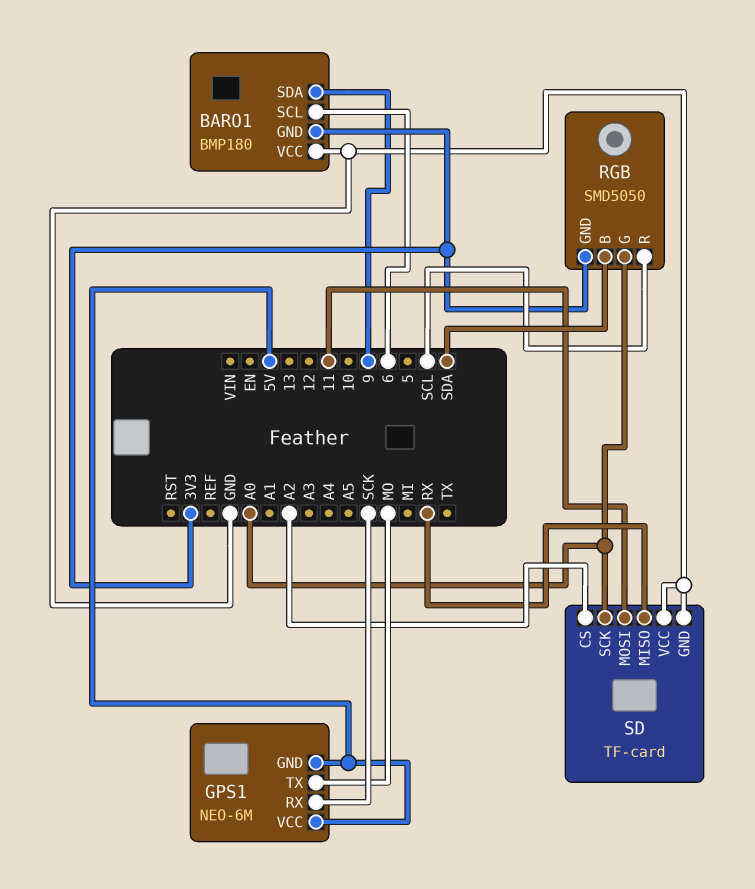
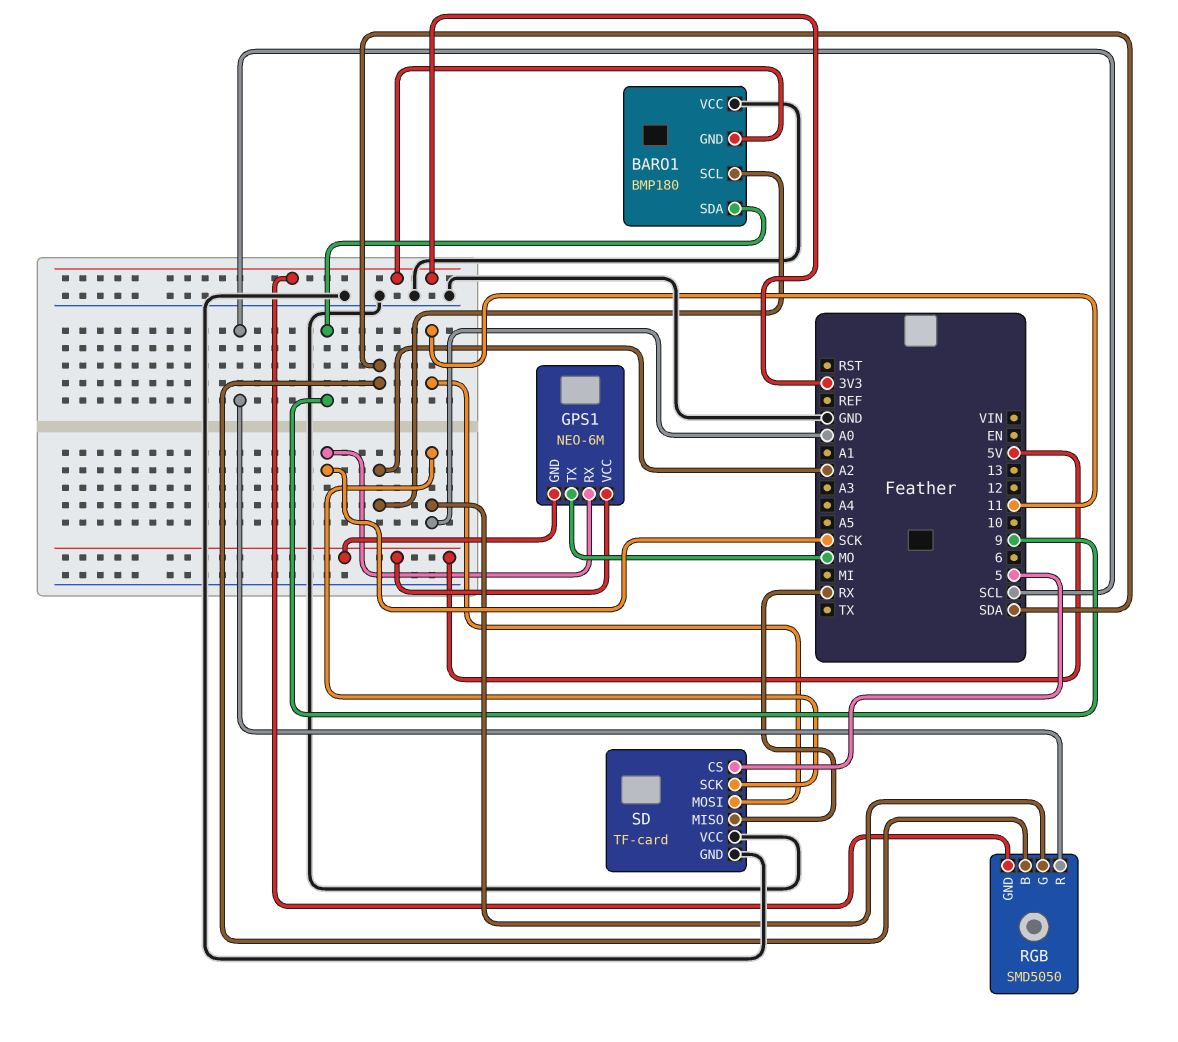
BARO1 pin SCL: 6 -> A2
SD pin CS: A2 -> 5

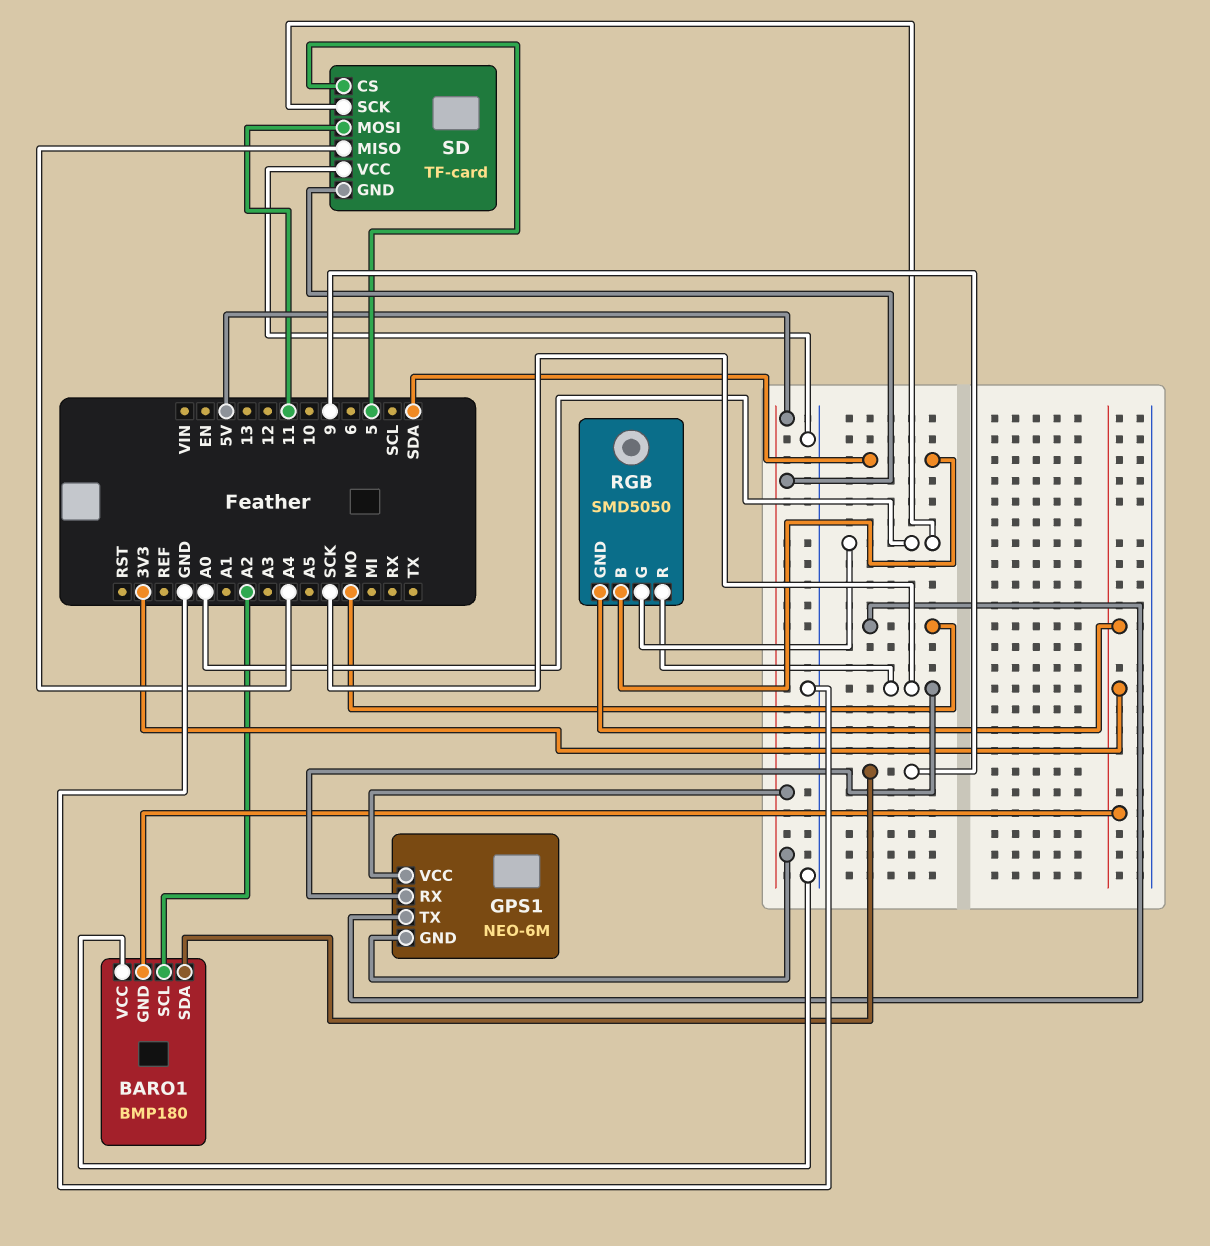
RGB pin R: SCL -> SCK
SD pin GND: GND -> 5V
SD pin MISO: RX -> A4

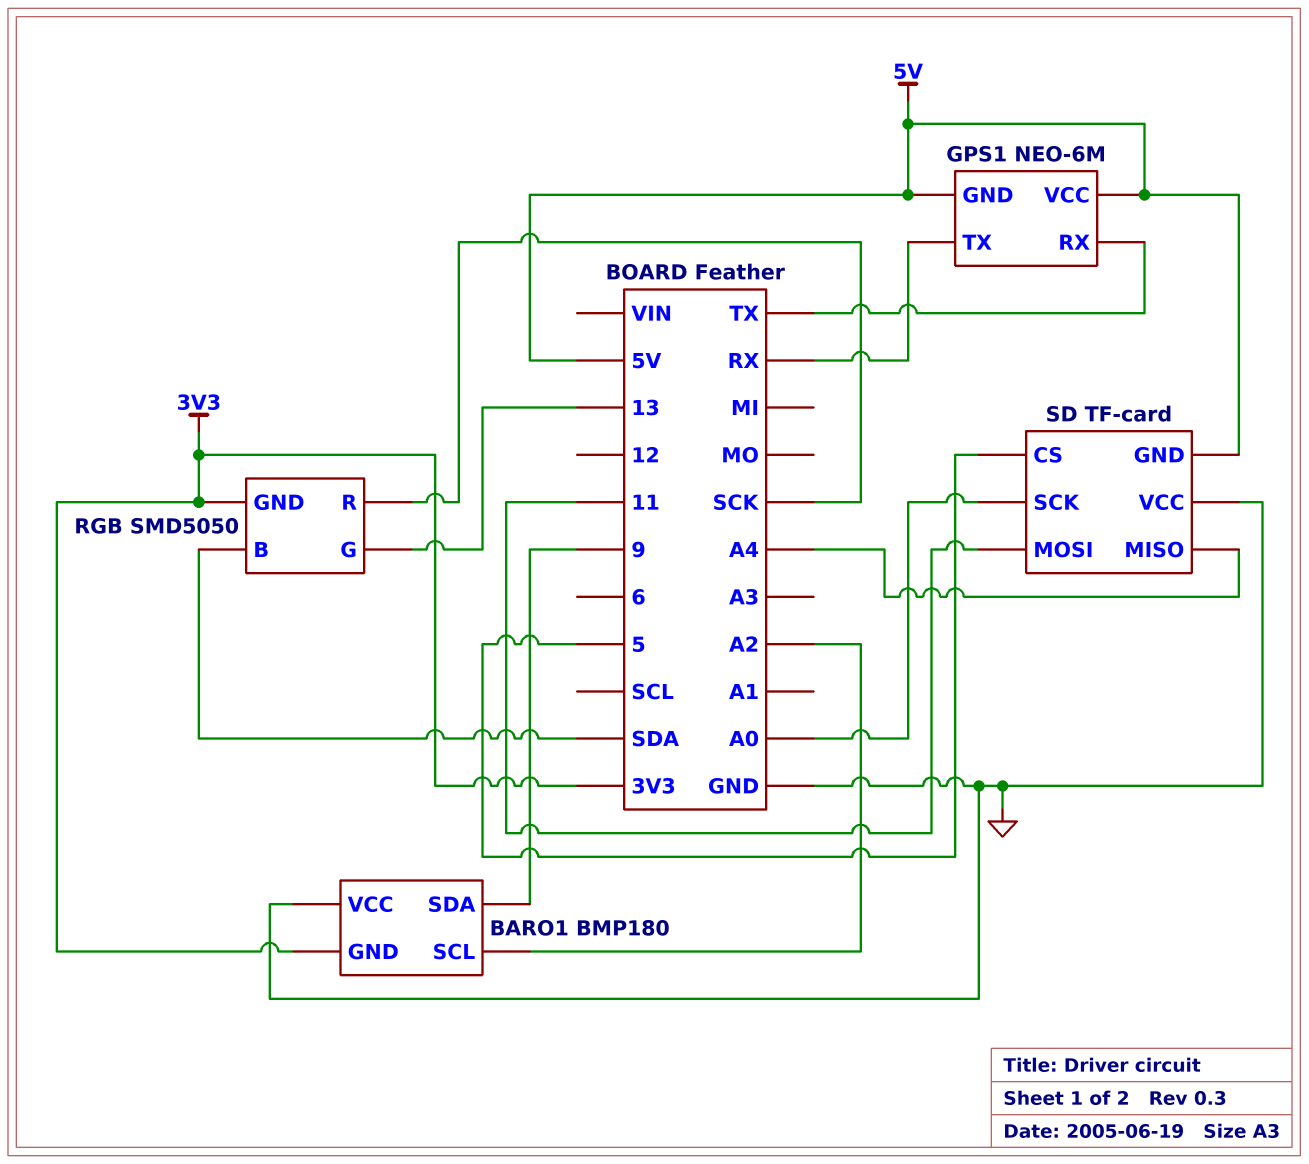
GPS1 pin RX: SCK -> TX
GPS1 pin TX: MO -> RX
RGB pin G: A0 -> 13

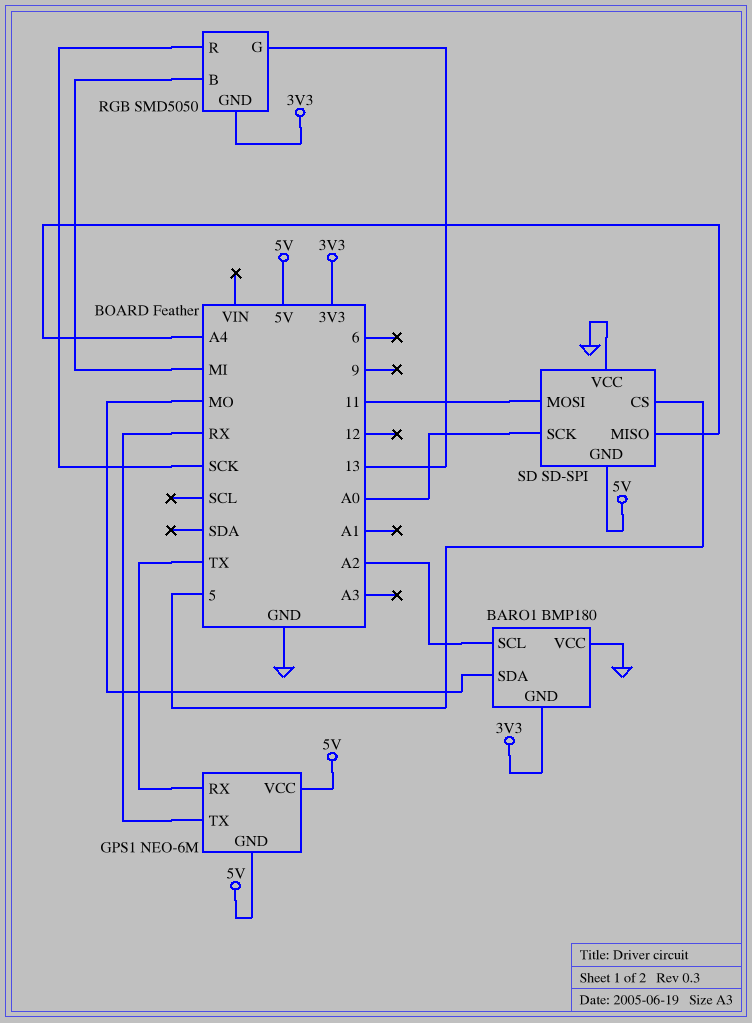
BARO1 pin SDA: 9 -> MO
RGB pin B: SDA -> MI
SD: TF-card -> SD-SPI

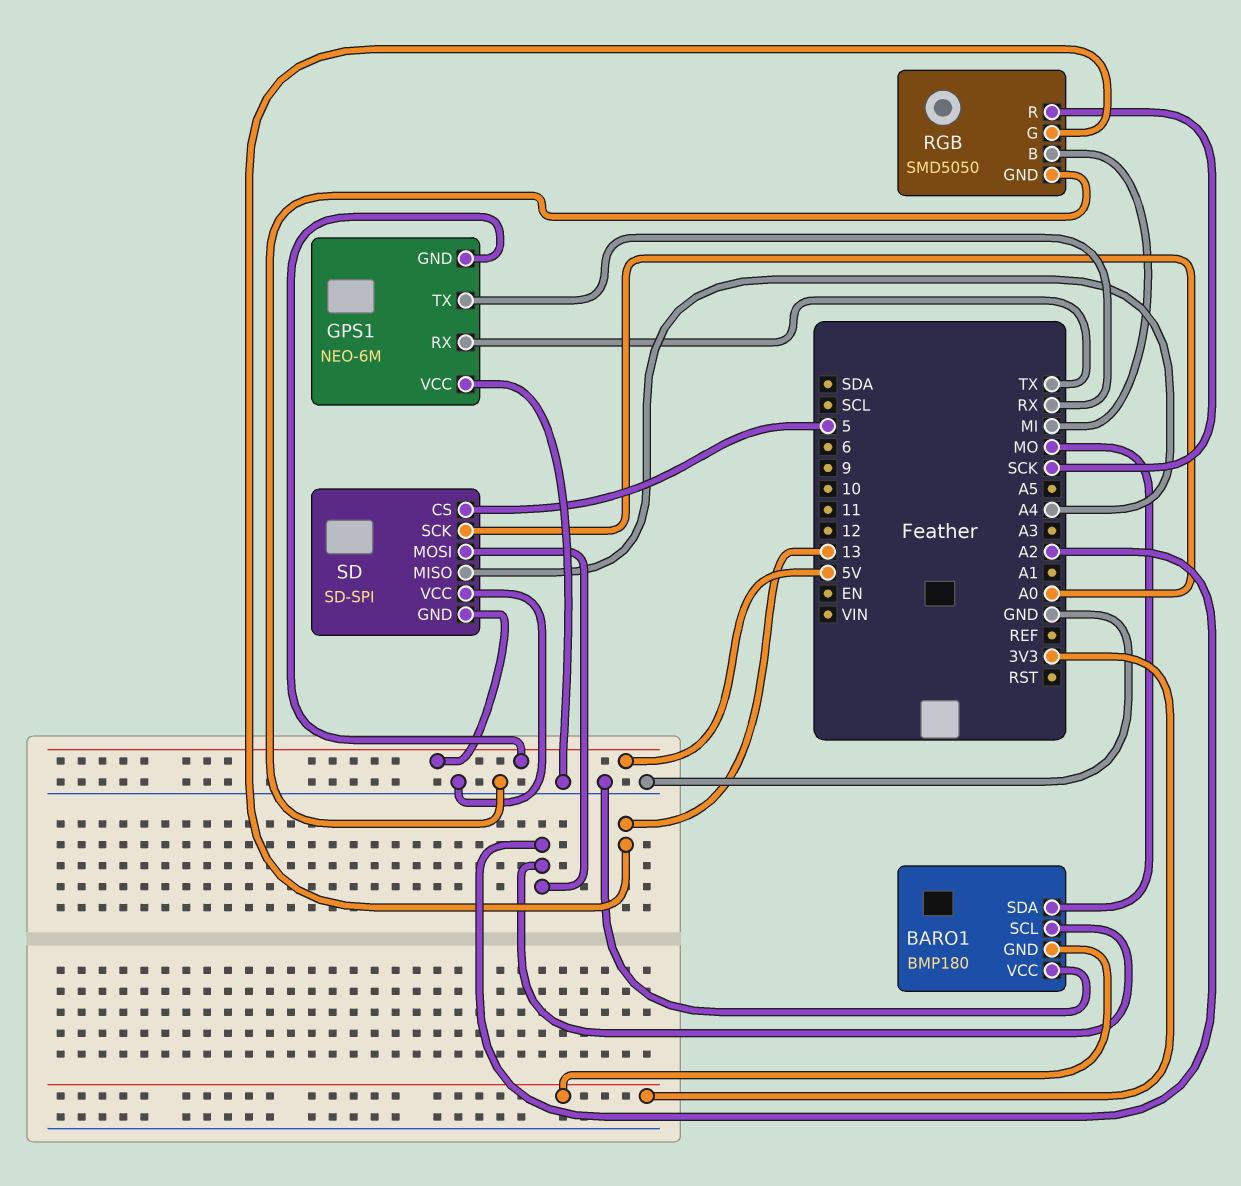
GPS1 pin VCC: 5V -> GND
RGB pin GND: 3V3 -> GND
SD pin MOSI: 11 -> A2

